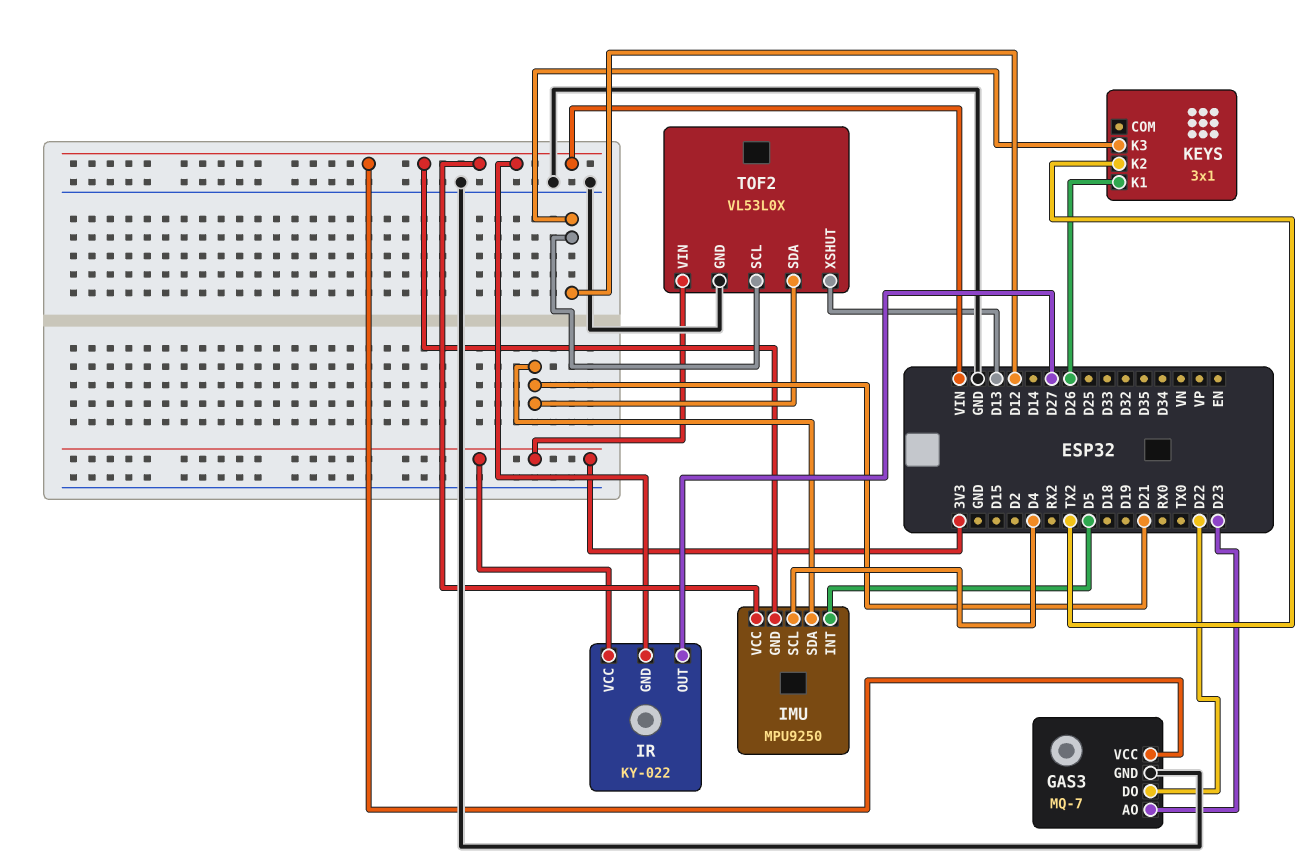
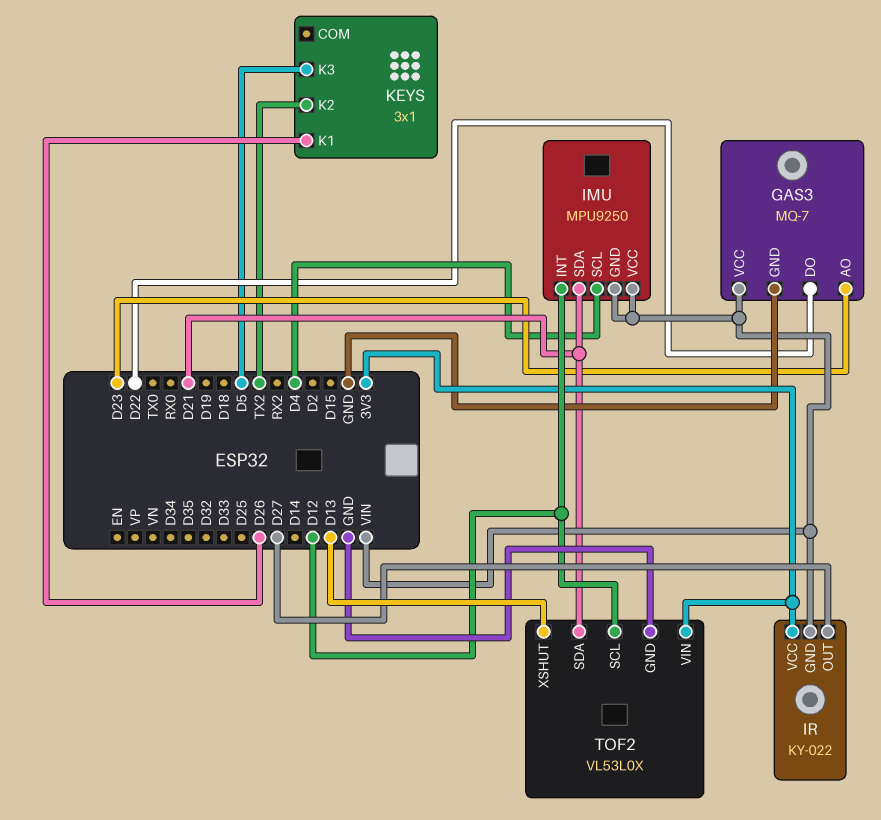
IMU pin INT: D5 -> D12
KEYS pin K3: D12 -> D5

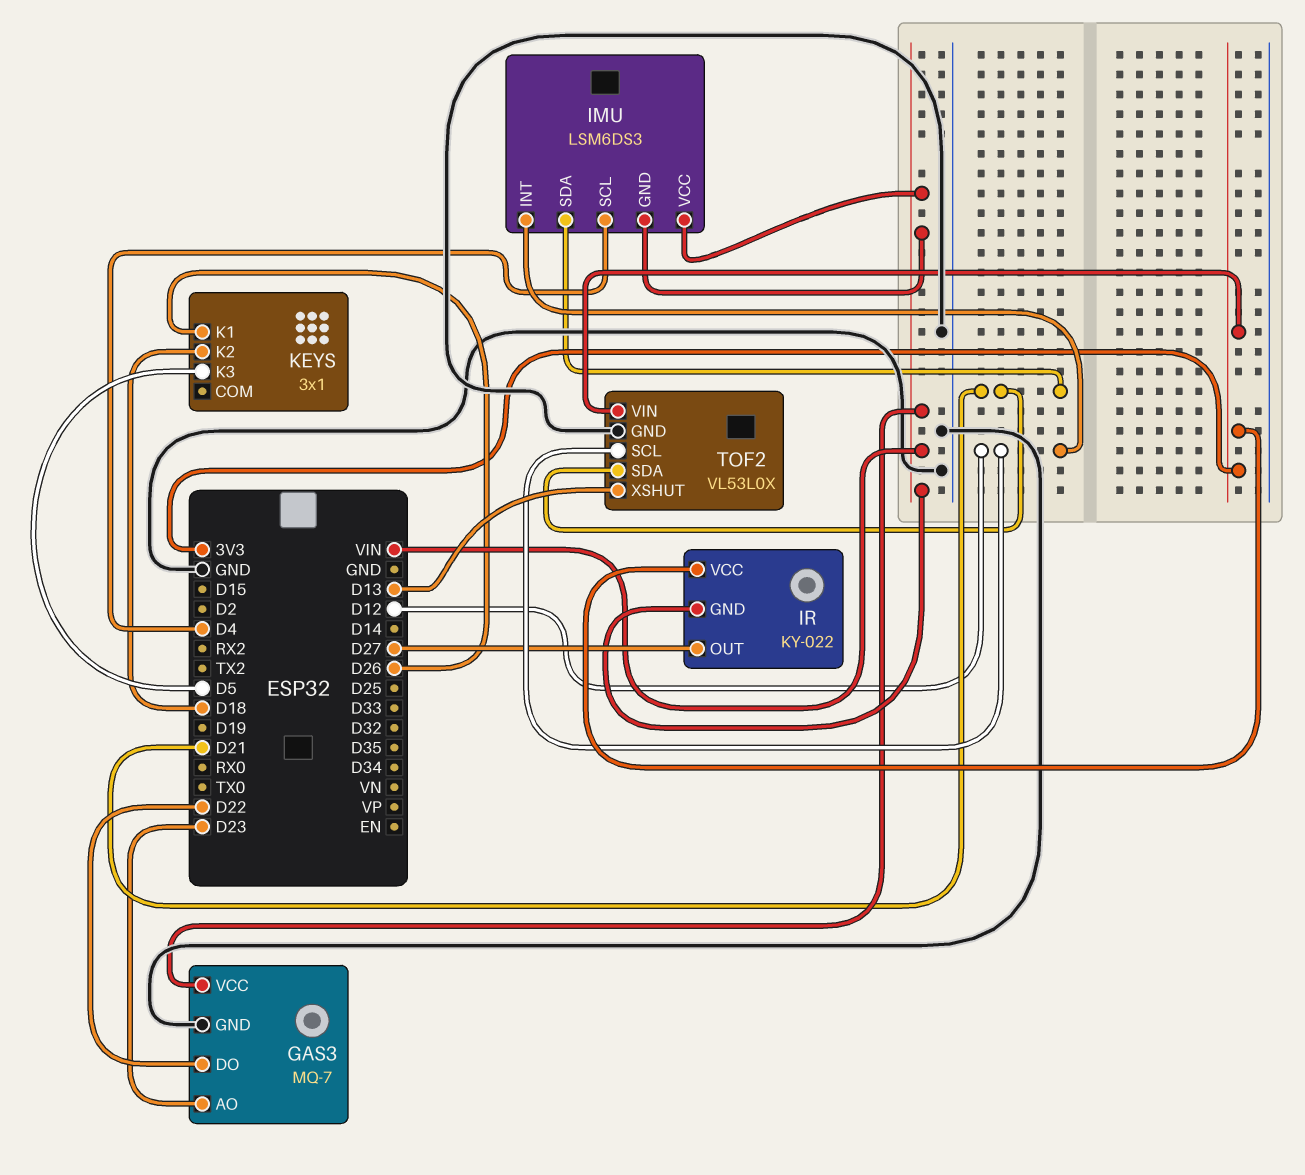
IMU: MPU9250 -> LSM6DS3
KEYS pin K2: TX2 -> D18

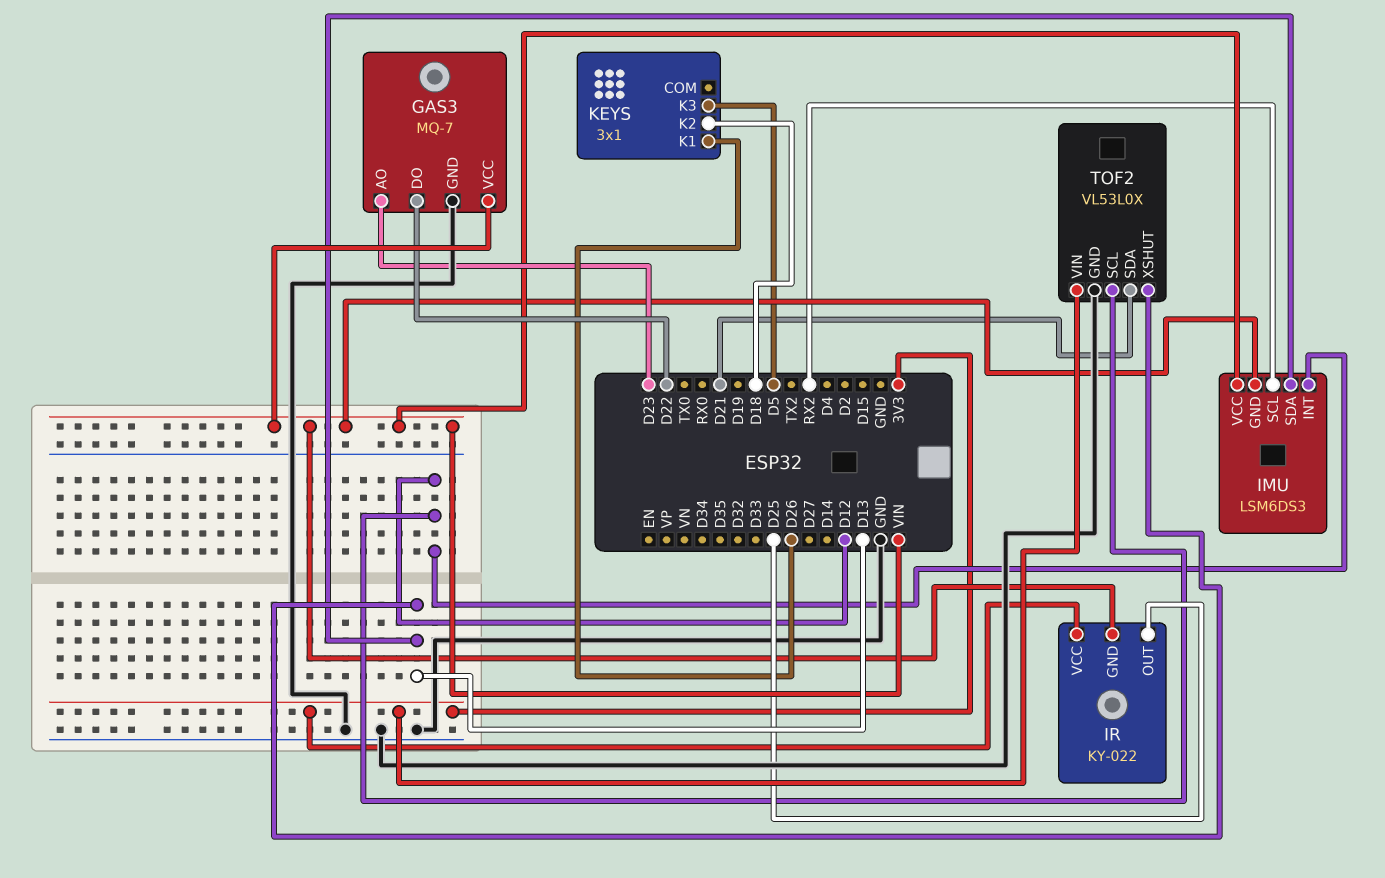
IMU pin SCL: D4 -> RX2
IMU pin SDA: D21 -> D13
IR pin OUT: D27 -> D25

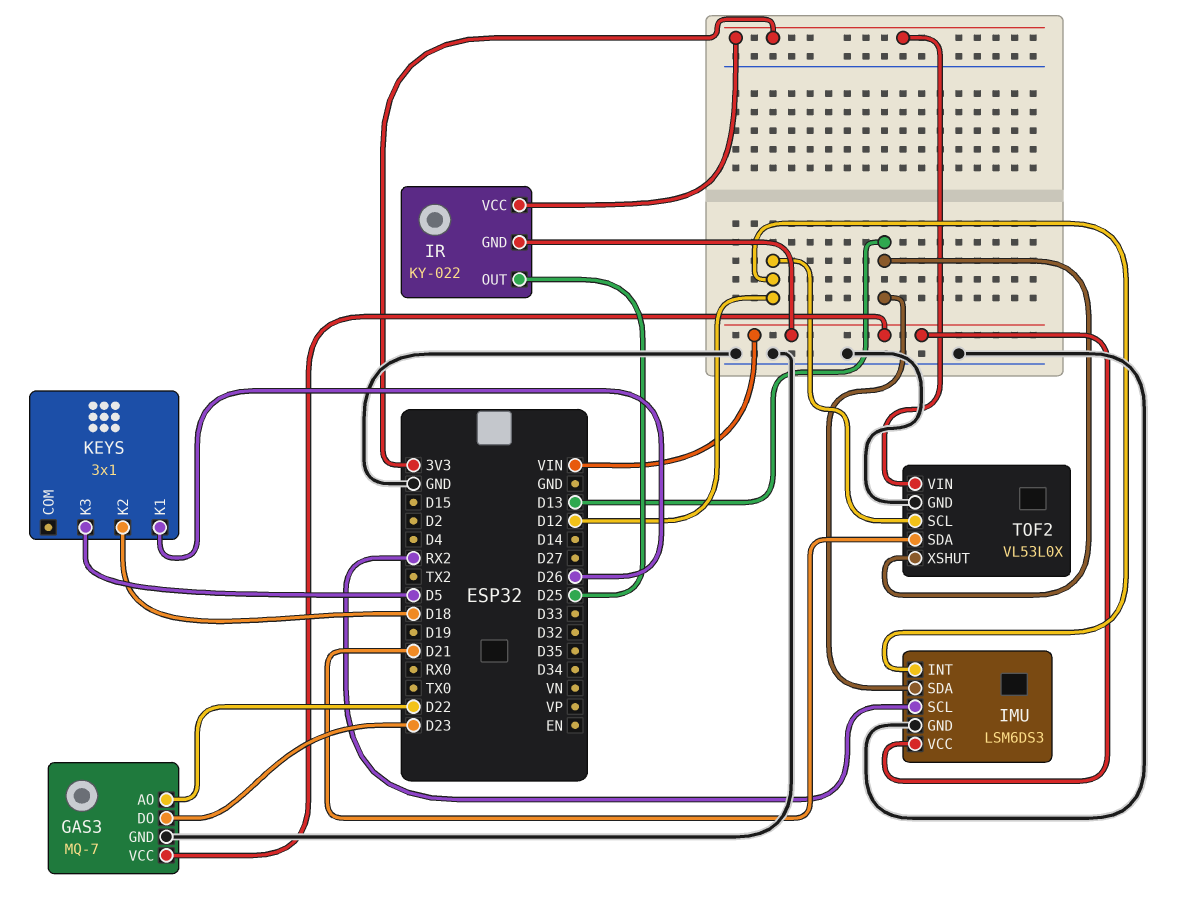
GAS3 pin AO: D23 -> D22
GAS3 pin DO: D22 -> D23
IMU pin GND: VIN -> GND

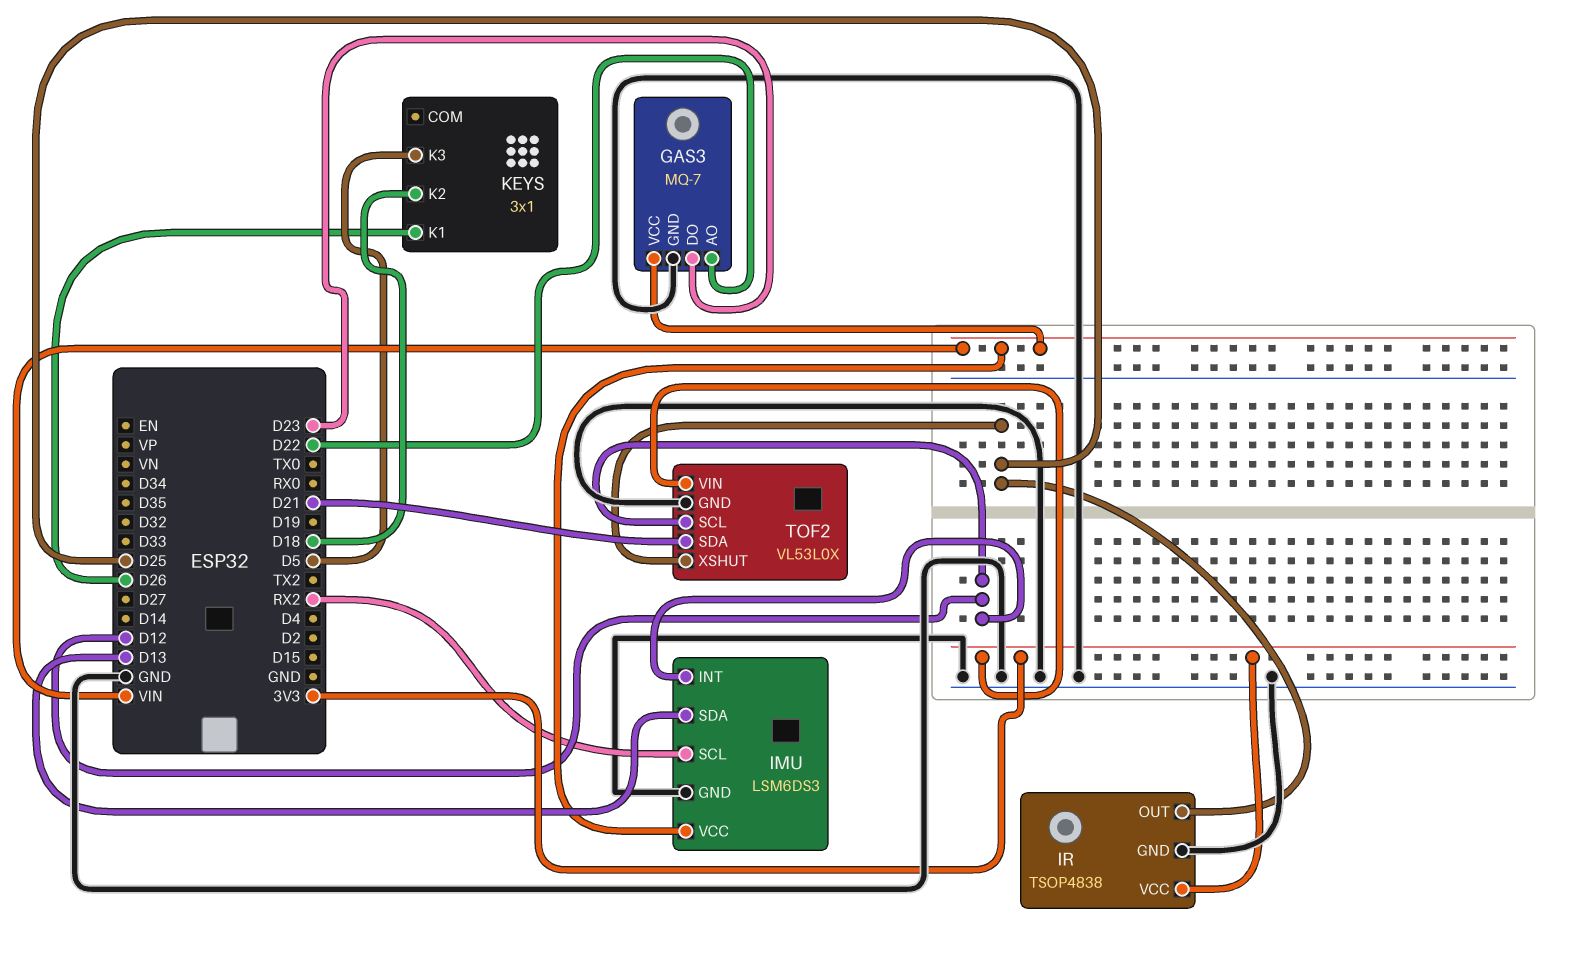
IR: KY-022 -> TSOP4838
IR pin GND: VIN -> GND
TOF2 pin XSHUT: D13 -> D25

